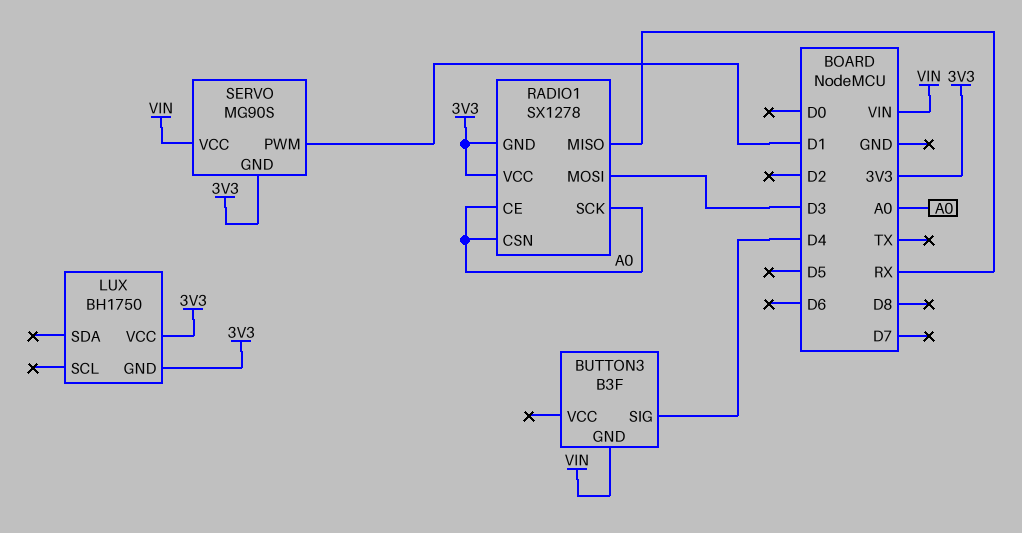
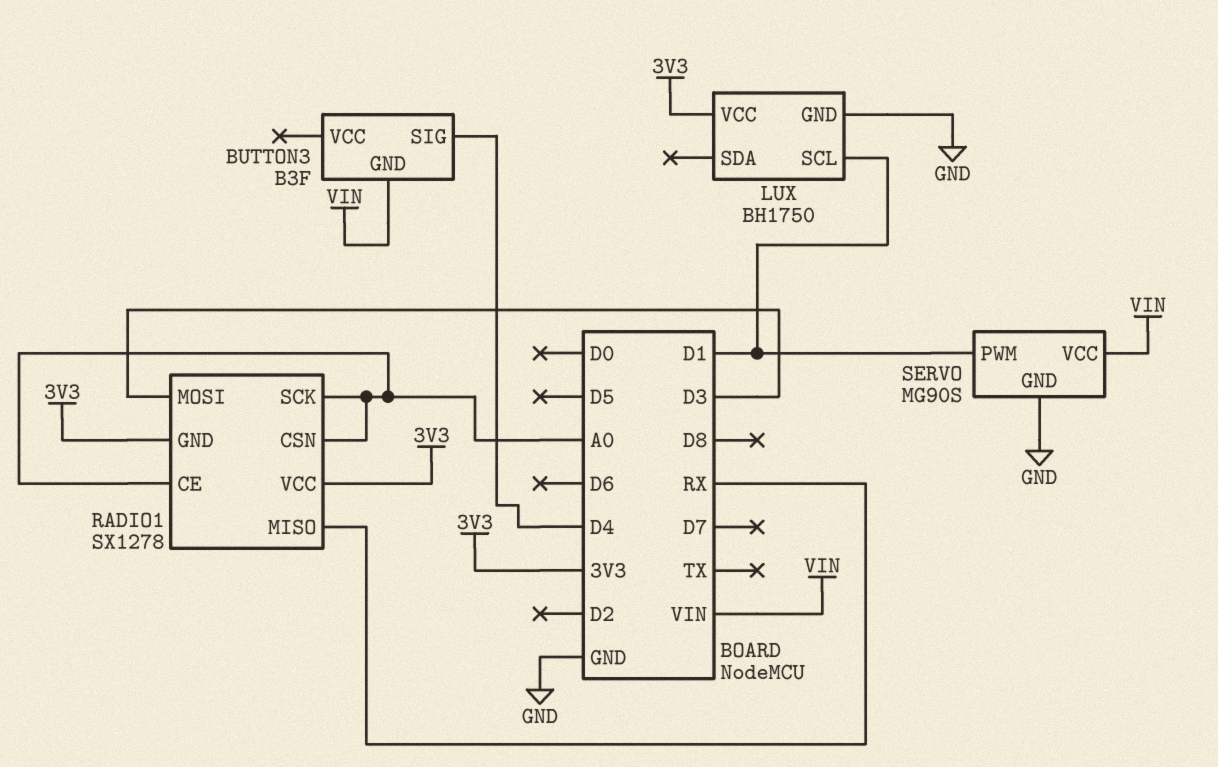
LUX pin GND: 3V3 -> GND
LUX pin SCL: none -> D1
SERVO pin GND: 3V3 -> GND

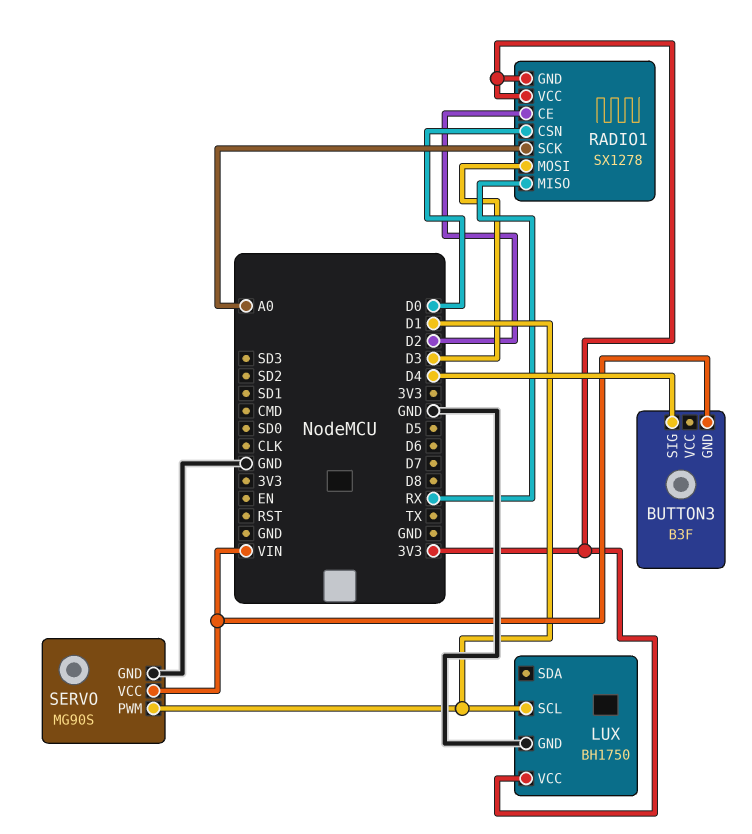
RADIO1 pin CE: A0 -> D2
RADIO1 pin CSN: A0 -> D0

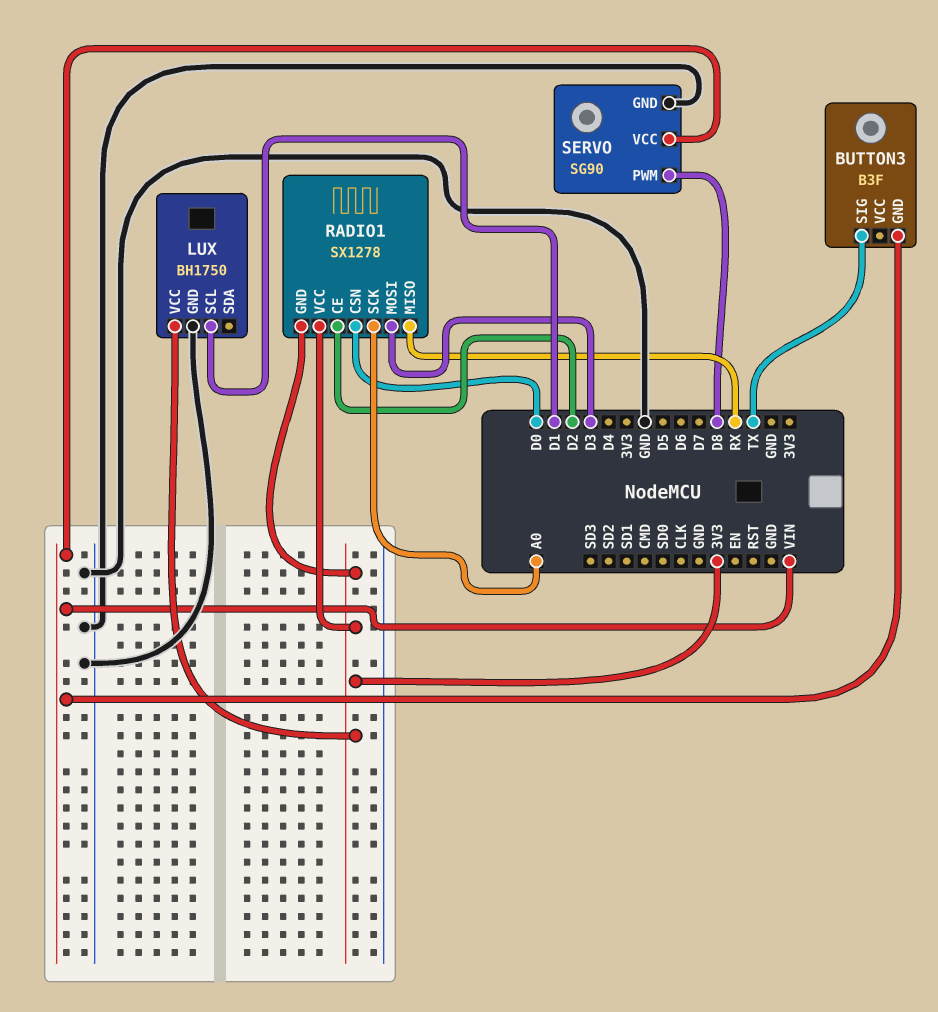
BUTTON3 pin SIG: D4 -> TX
SERVO: MG90S -> SG90
SERVO pin PWM: D1 -> D8

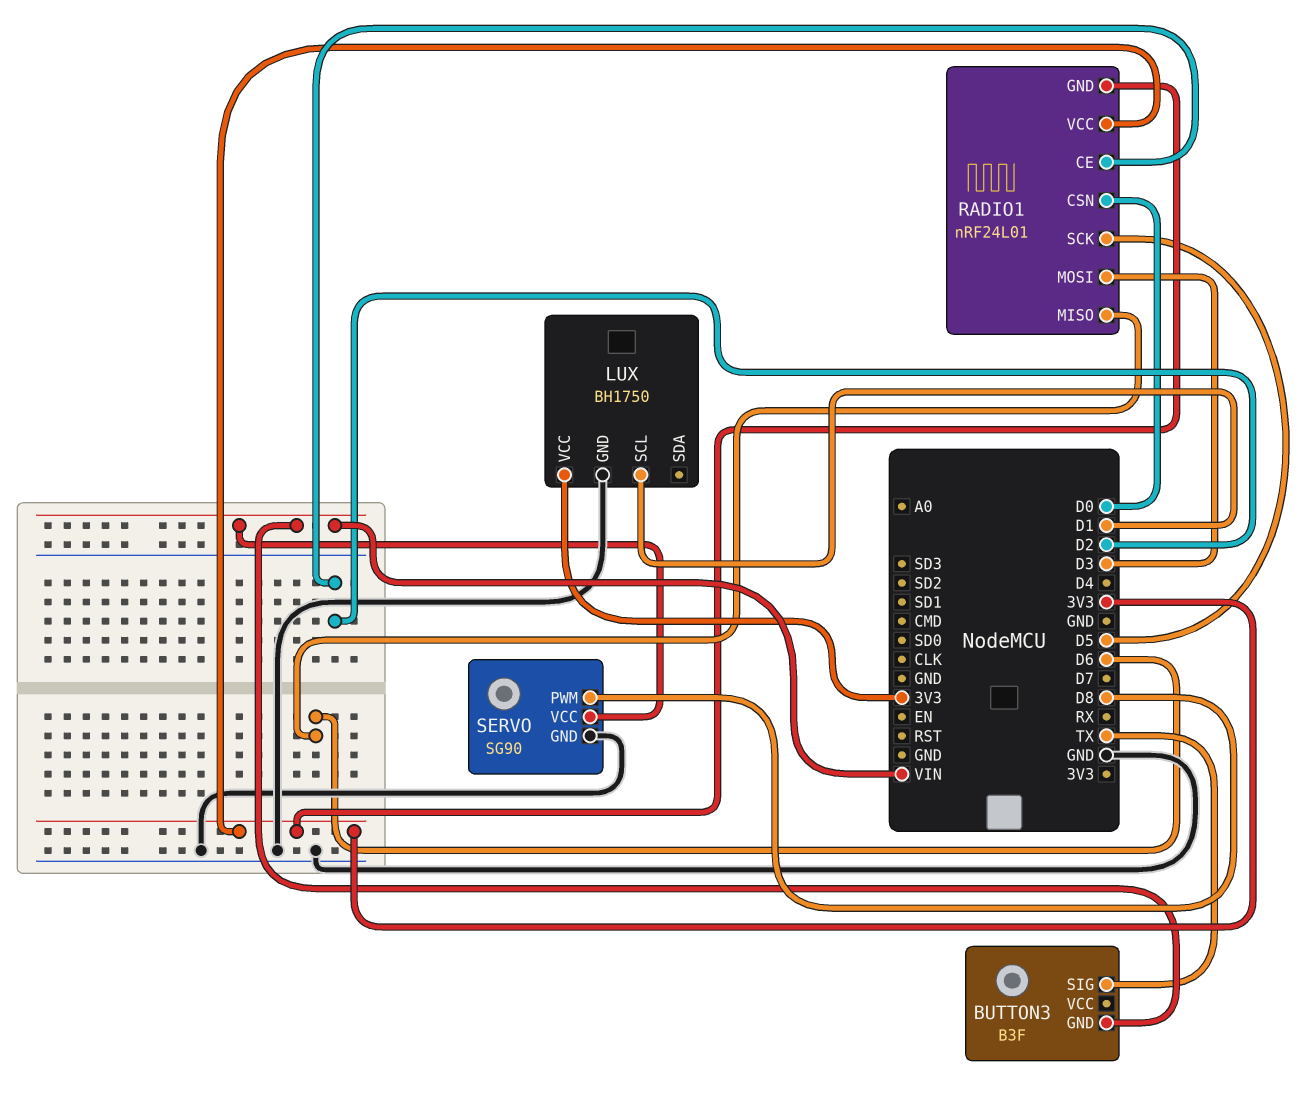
RADIO1: SX1278 -> nRF24L01
RADIO1 pin MISO: RX -> D6
RADIO1 pin SCK: A0 -> D5

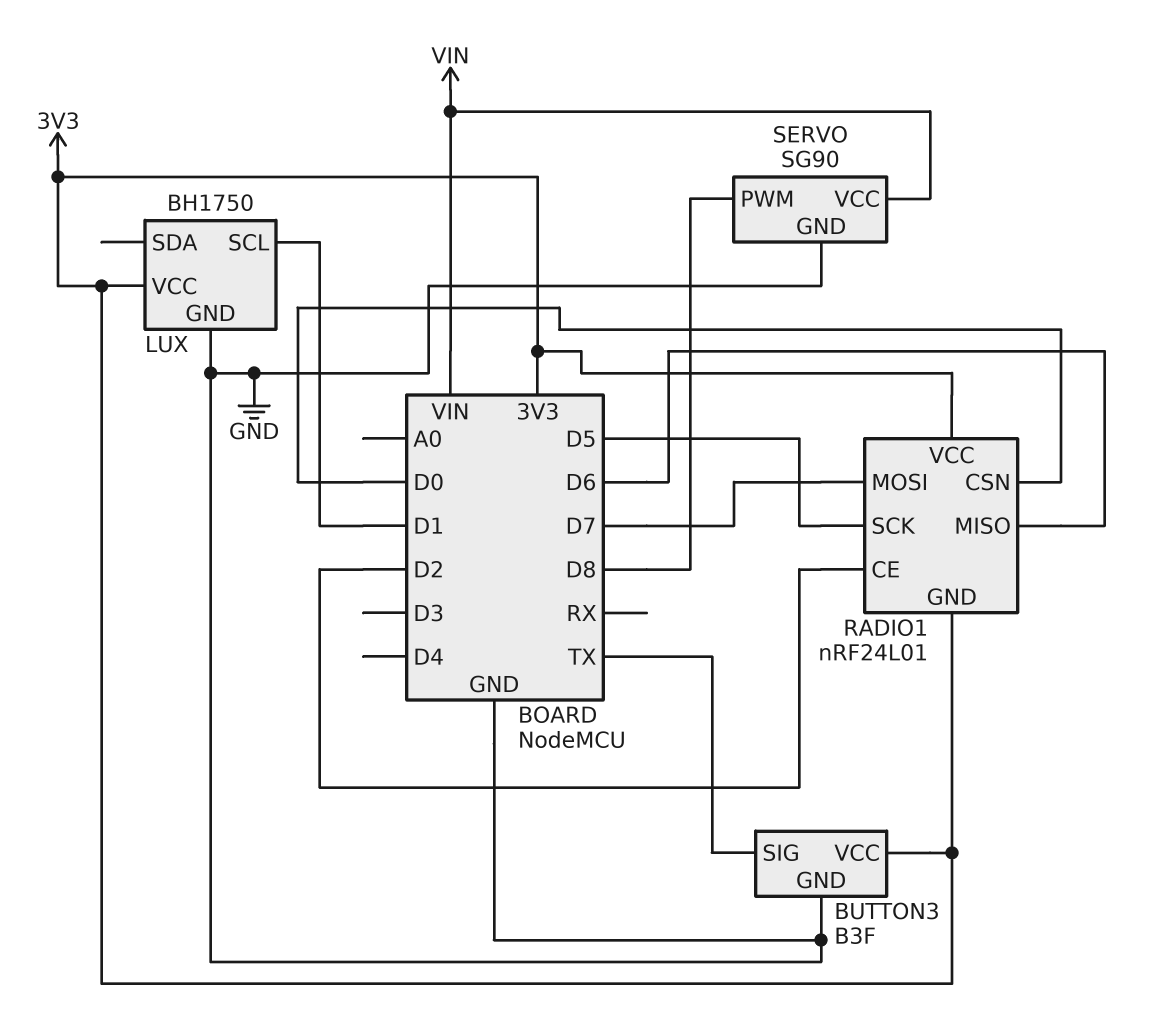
BUTTON3 pin GND: VIN -> GND
BUTTON3 pin VCC: none -> 3V3
RADIO1 pin MOSI: D3 -> D7

